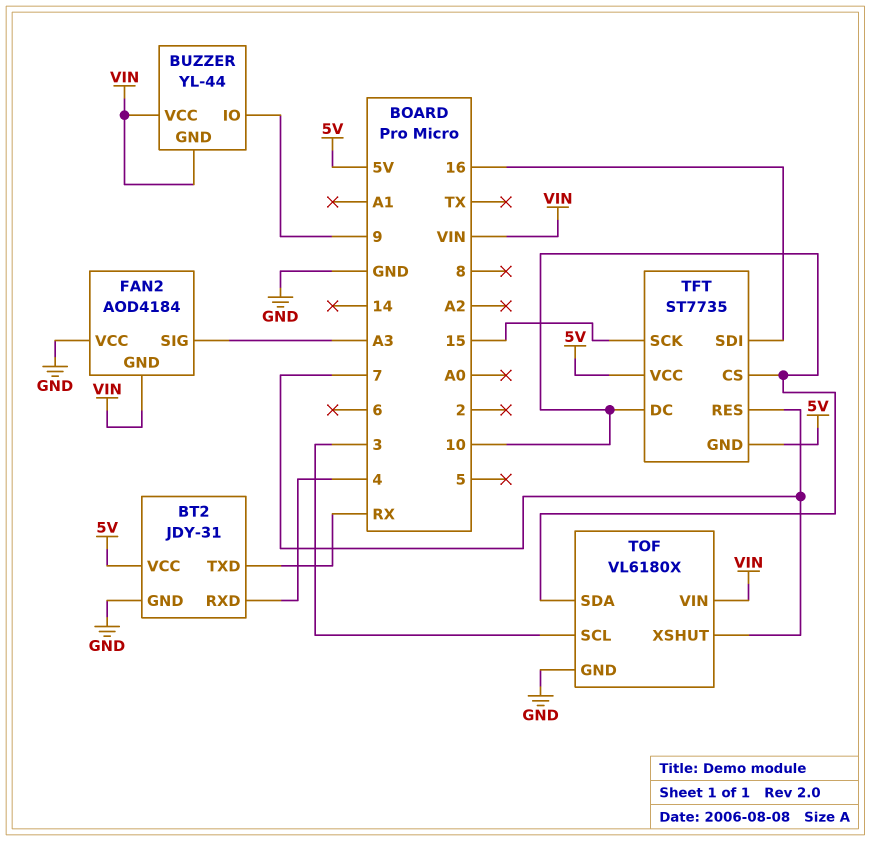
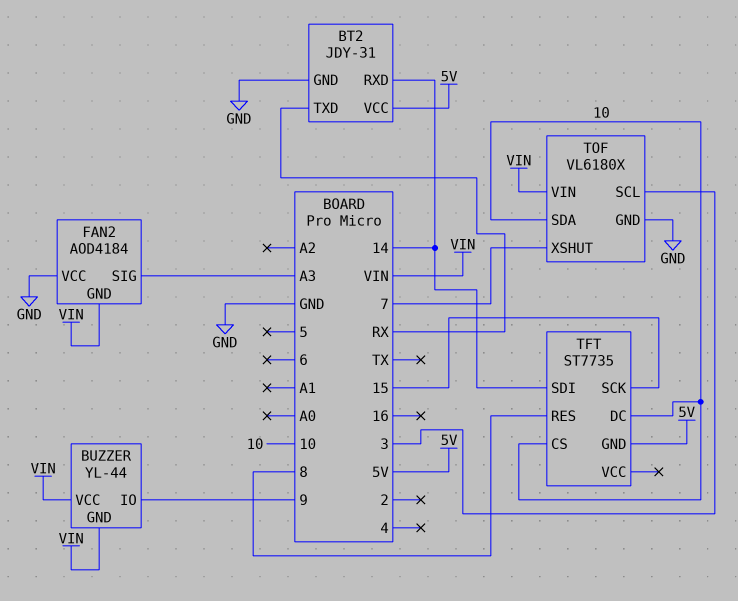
BT2 pin RXD: 4 -> 14
TFT pin RES: 7 -> 8
TFT pin SDI: 16 -> 14
TFT pin VCC: 5V -> none

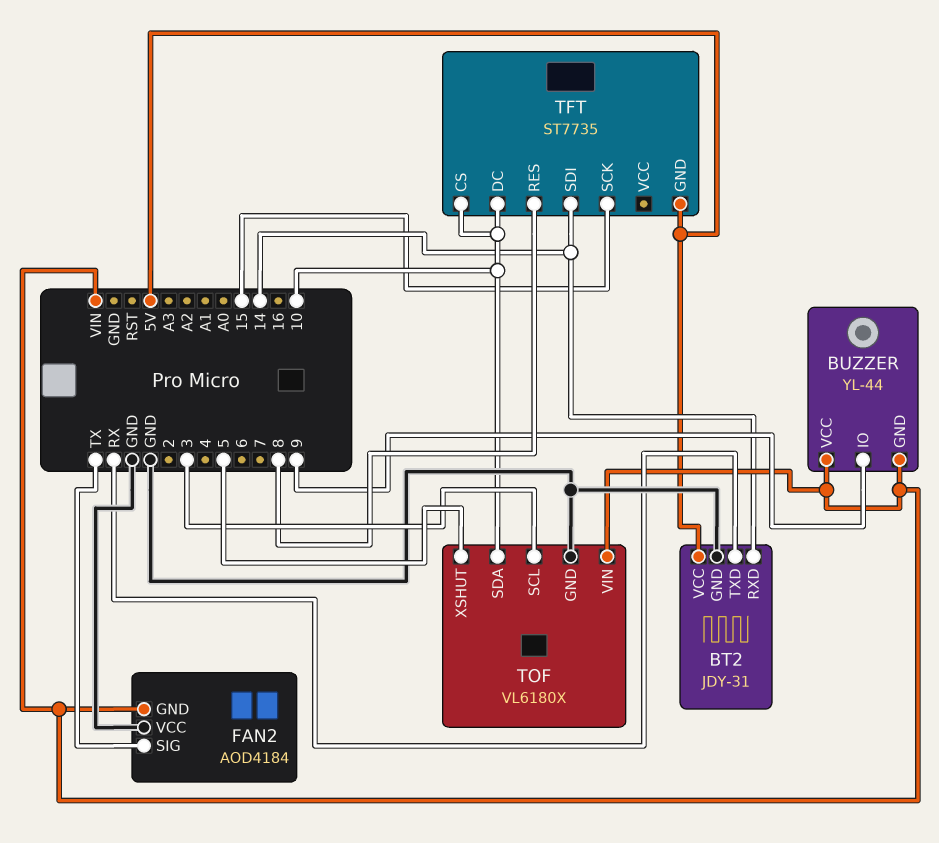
FAN2 pin SIG: A3 -> TX
TOF pin XSHUT: 7 -> 5

